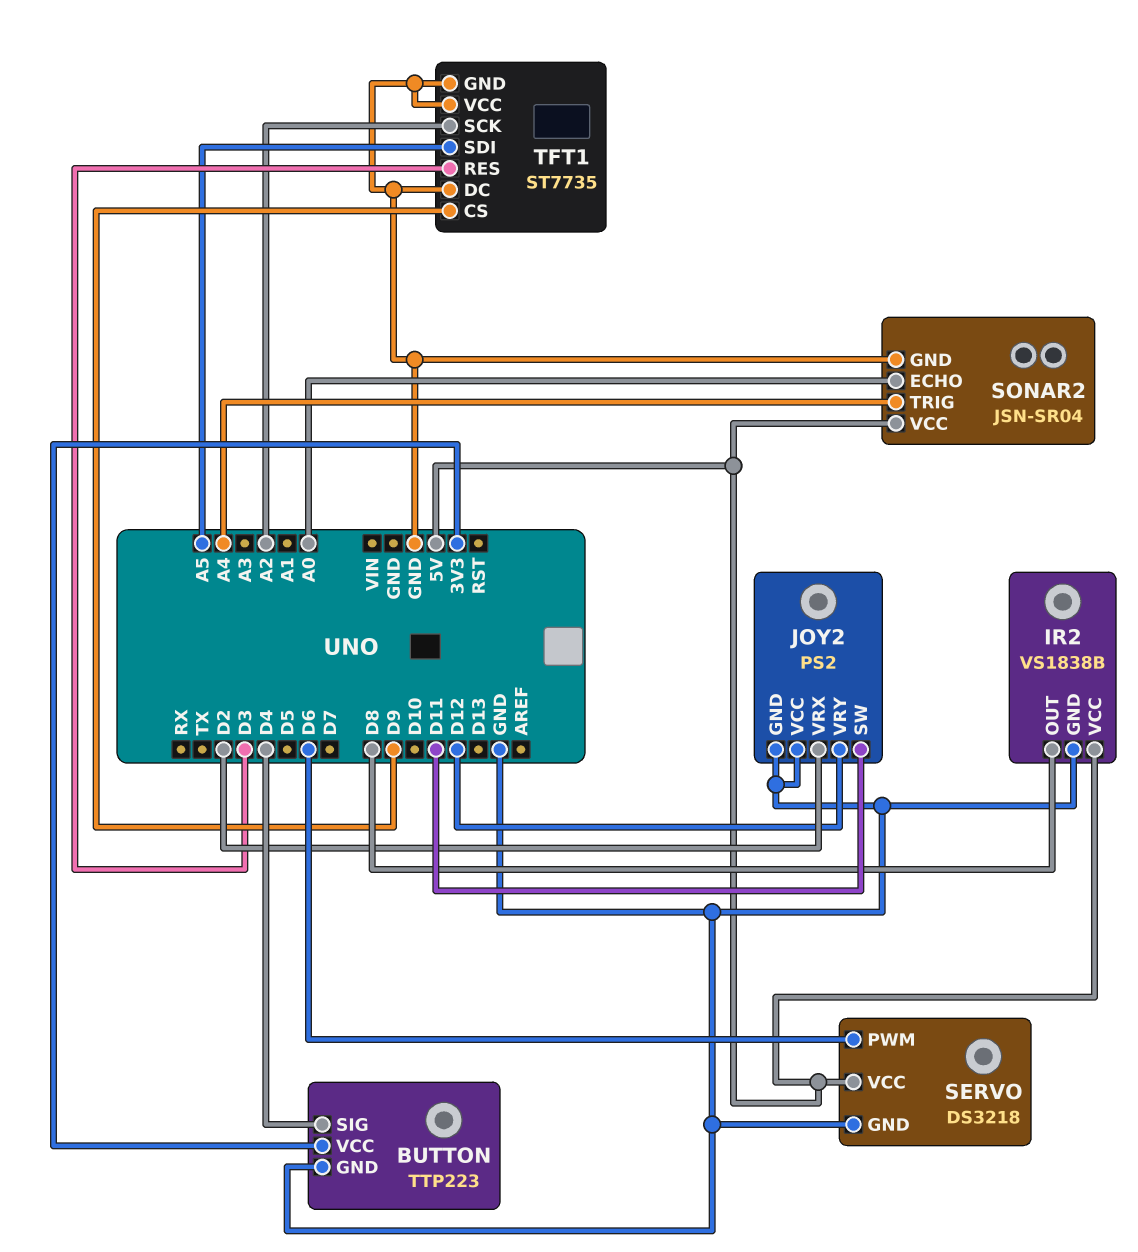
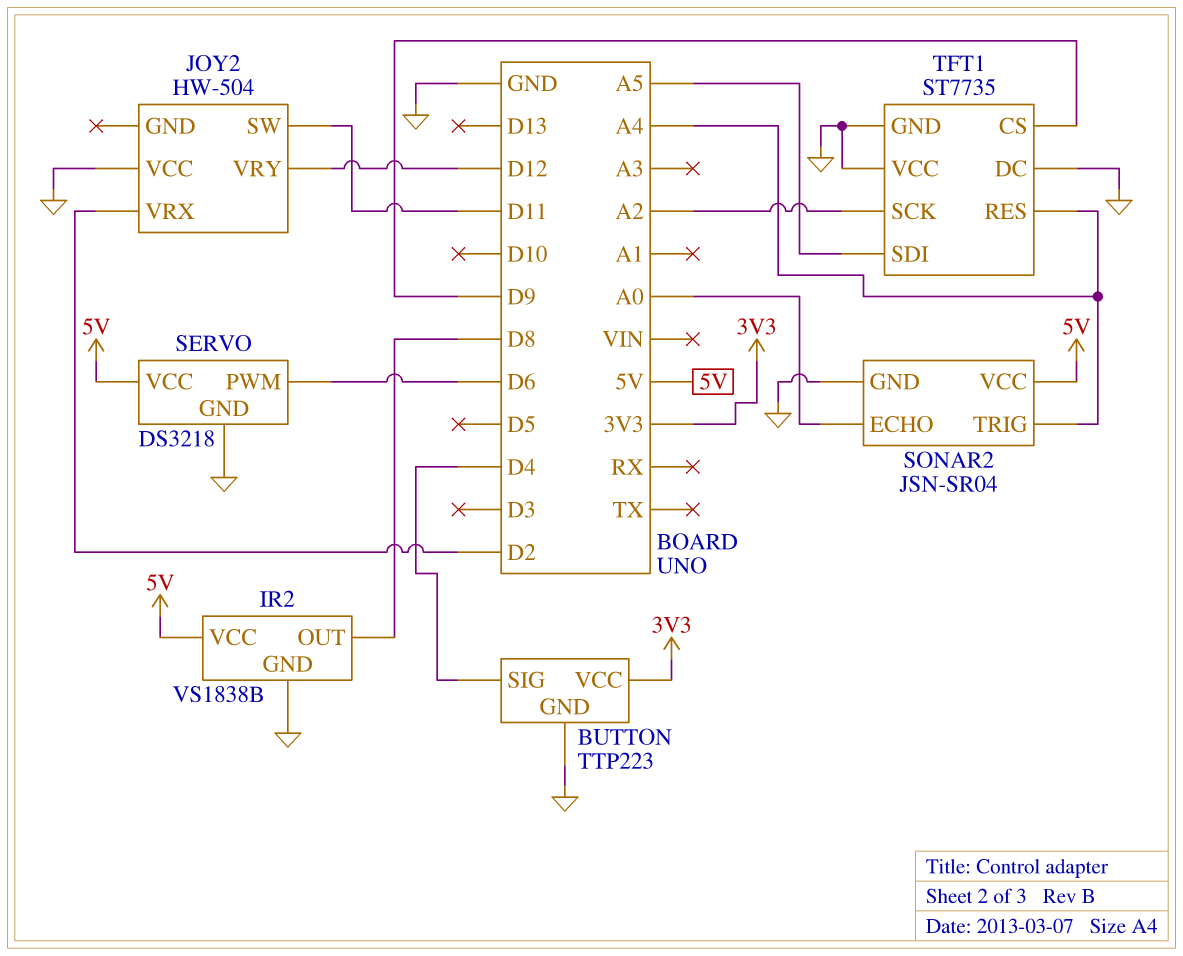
JOY2: PS2 -> HW-504
JOY2 pin GND: GND -> none
TFT1 pin RES: D3 -> A4

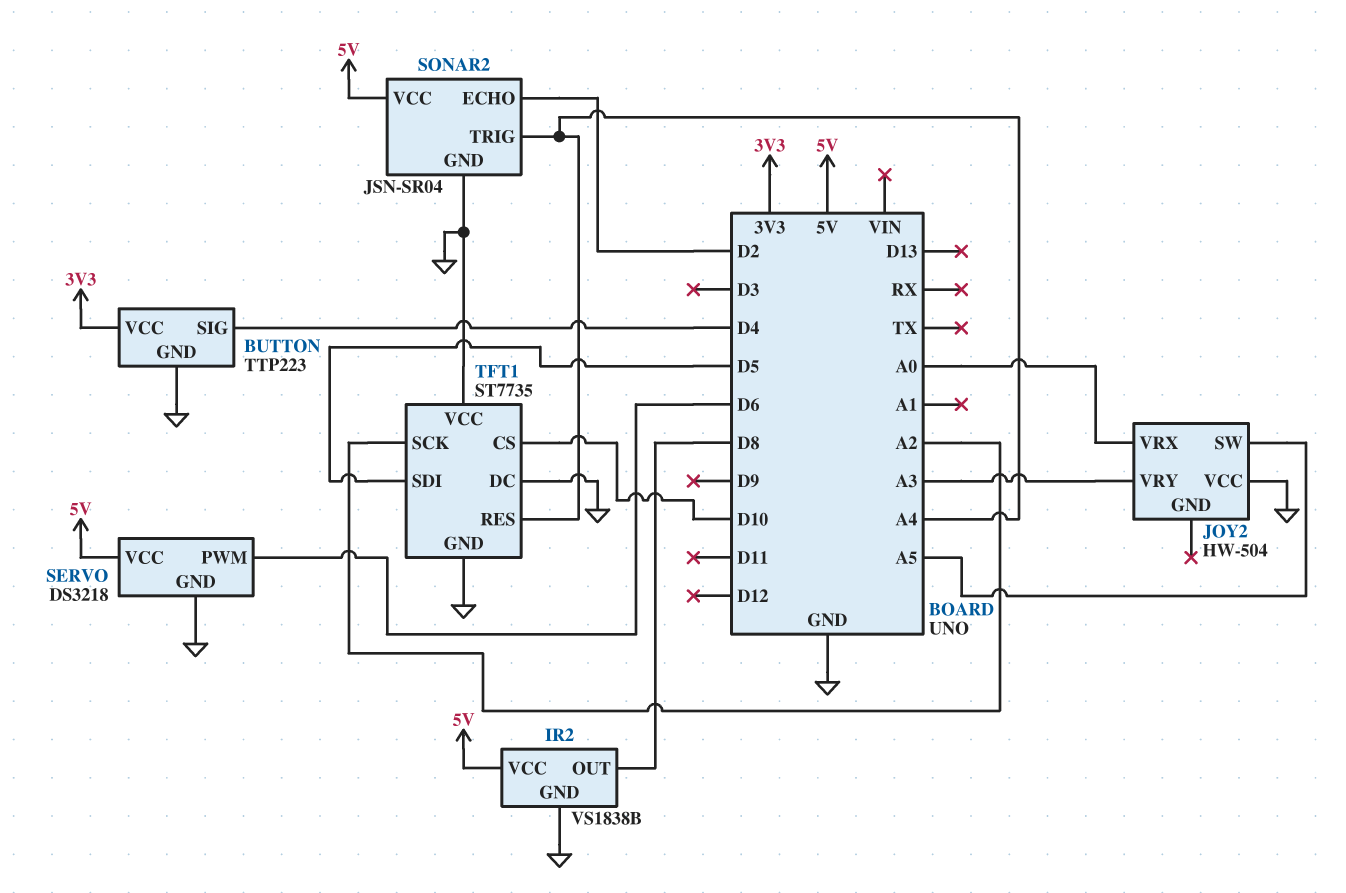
JOY2 pin SW: D11 -> A5
JOY2 pin VRX: D2 -> A0
JOY2 pin VRY: D12 -> A3
SONAR2 pin ECHO: A0 -> D2
TFT1 pin CS: D9 -> D10
TFT1 pin SDI: A5 -> D5

